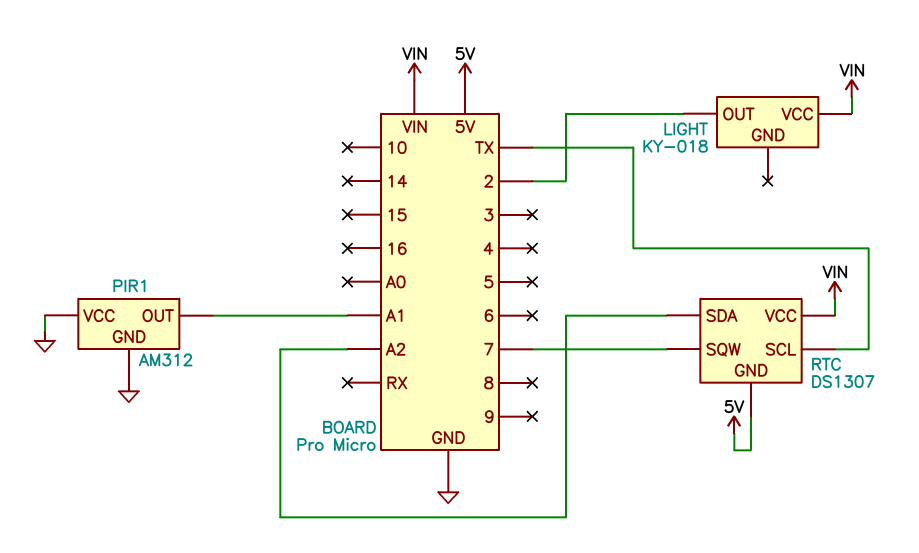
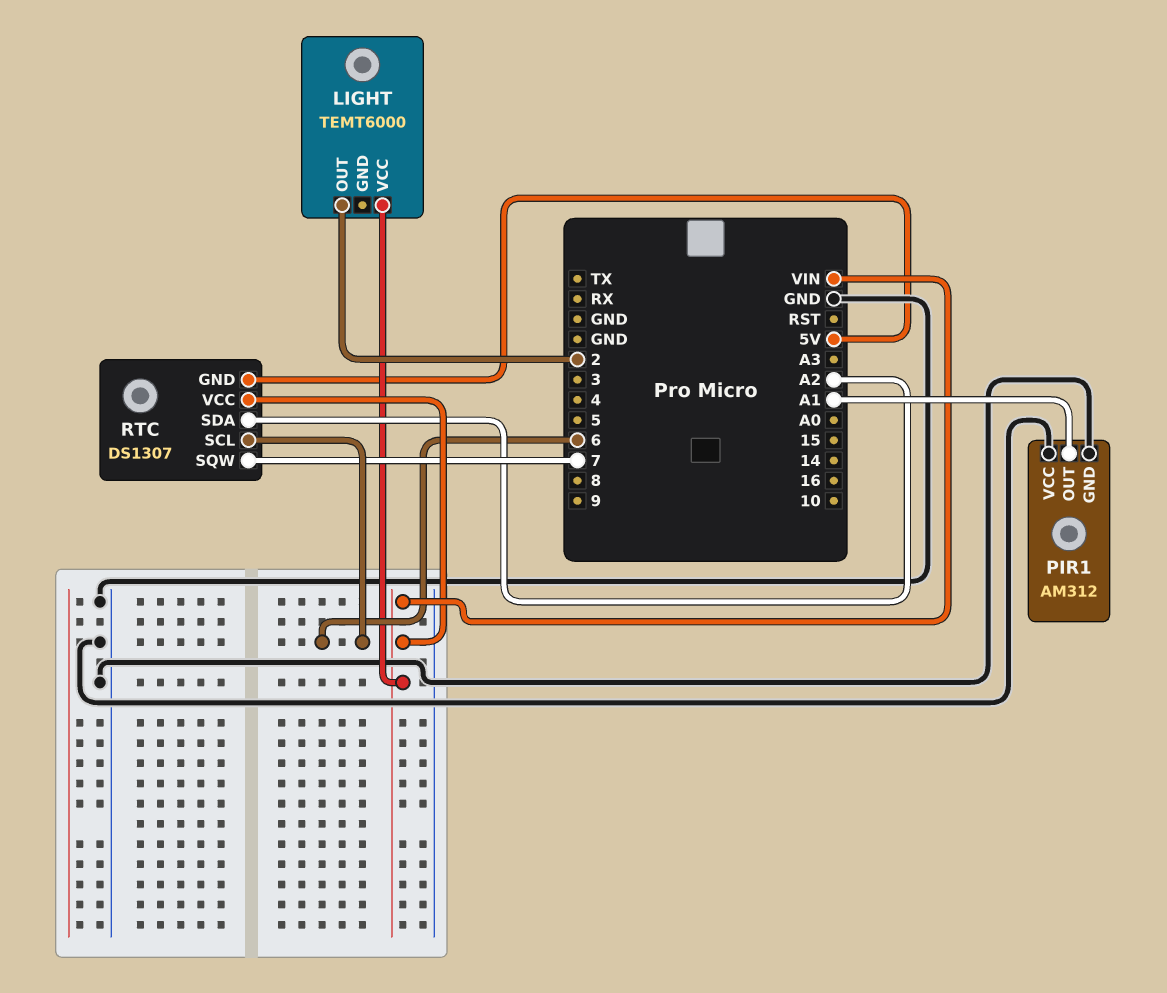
LIGHT: KY-018 -> TEMT6000
RTC pin SCL: TX -> 6

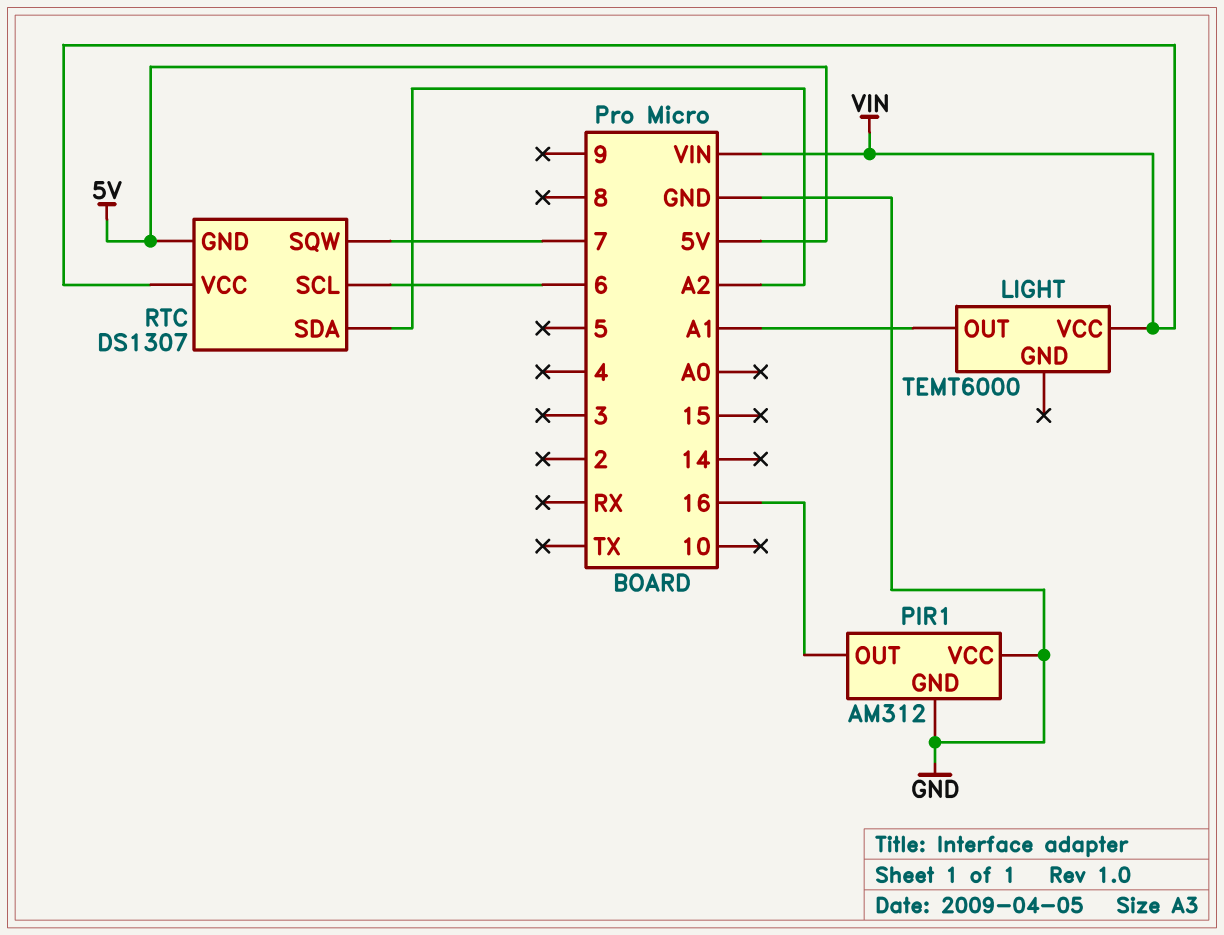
LIGHT pin OUT: 2 -> A1
PIR1 pin OUT: A1 -> 16

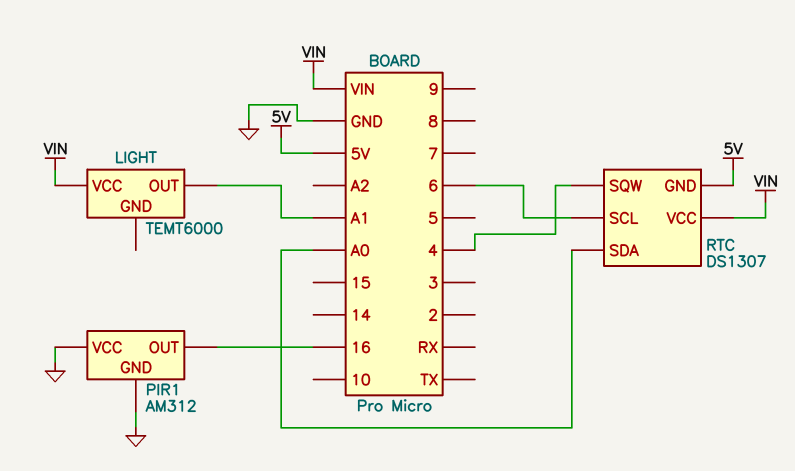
RTC pin SDA: A2 -> A0
RTC pin SQW: 7 -> 4

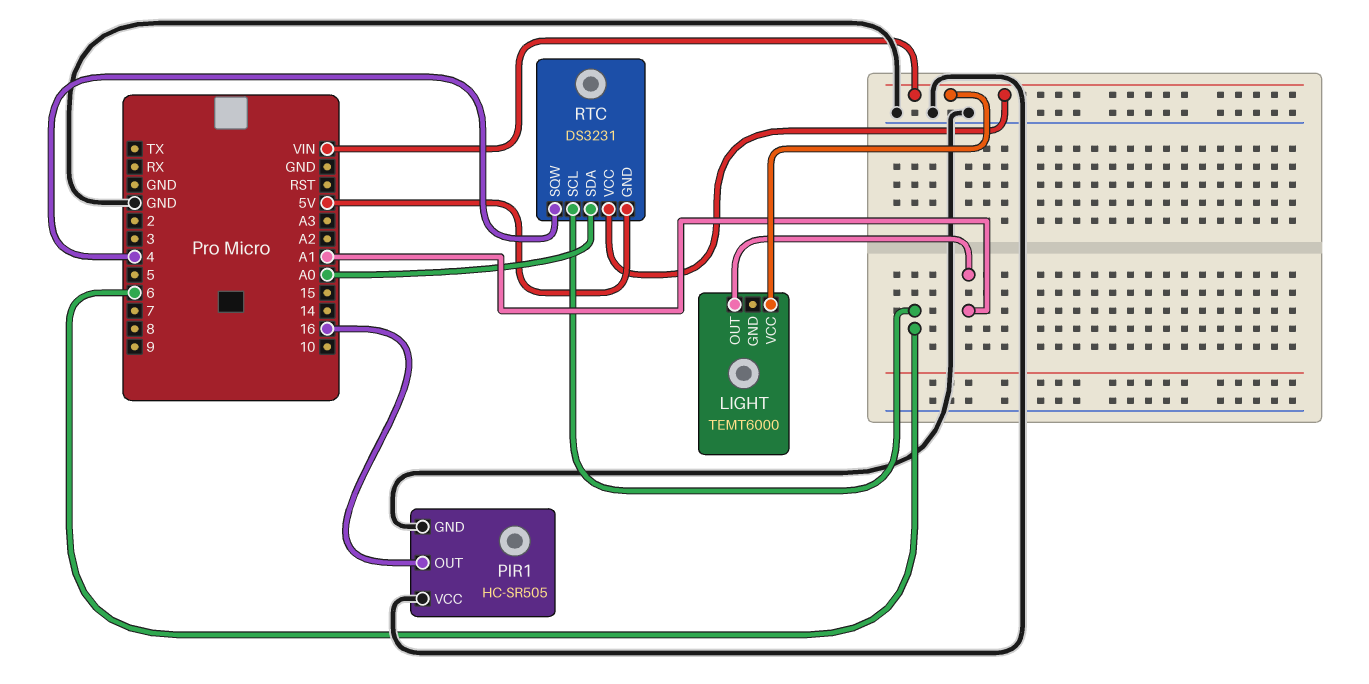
PIR1: AM312 -> HC-SR505
RTC: DS1307 -> DS3231

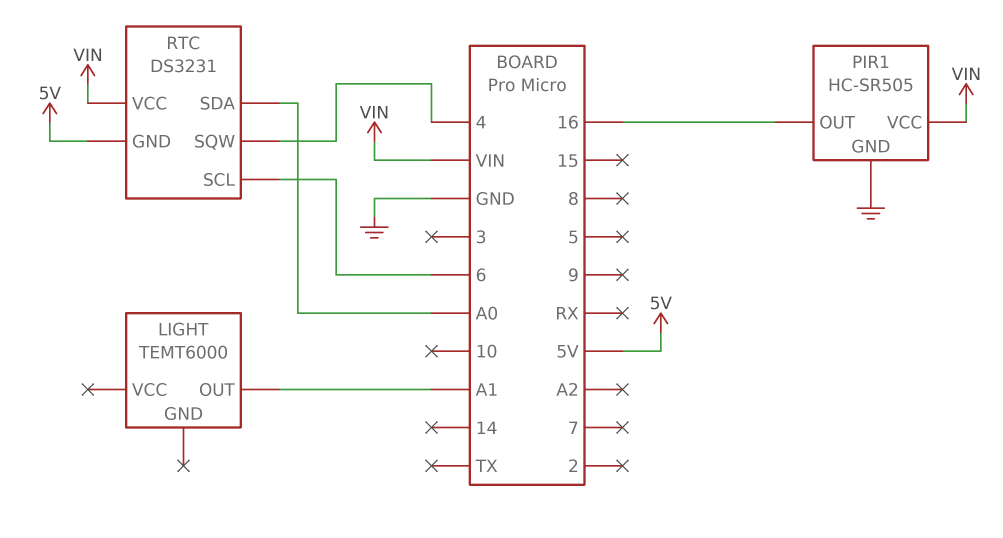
LIGHT pin VCC: VIN -> none
PIR1 pin VCC: GND -> VIN

